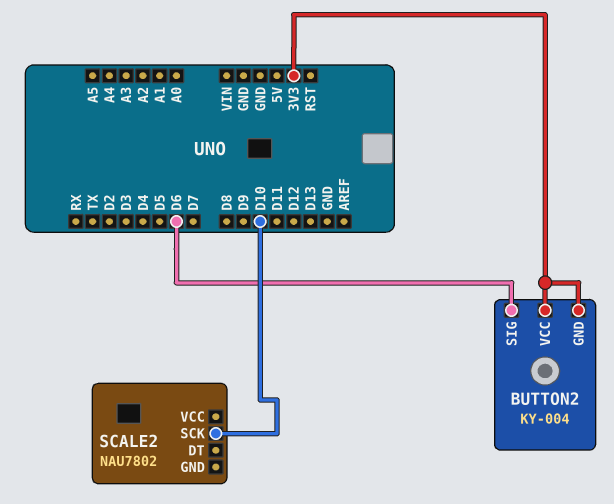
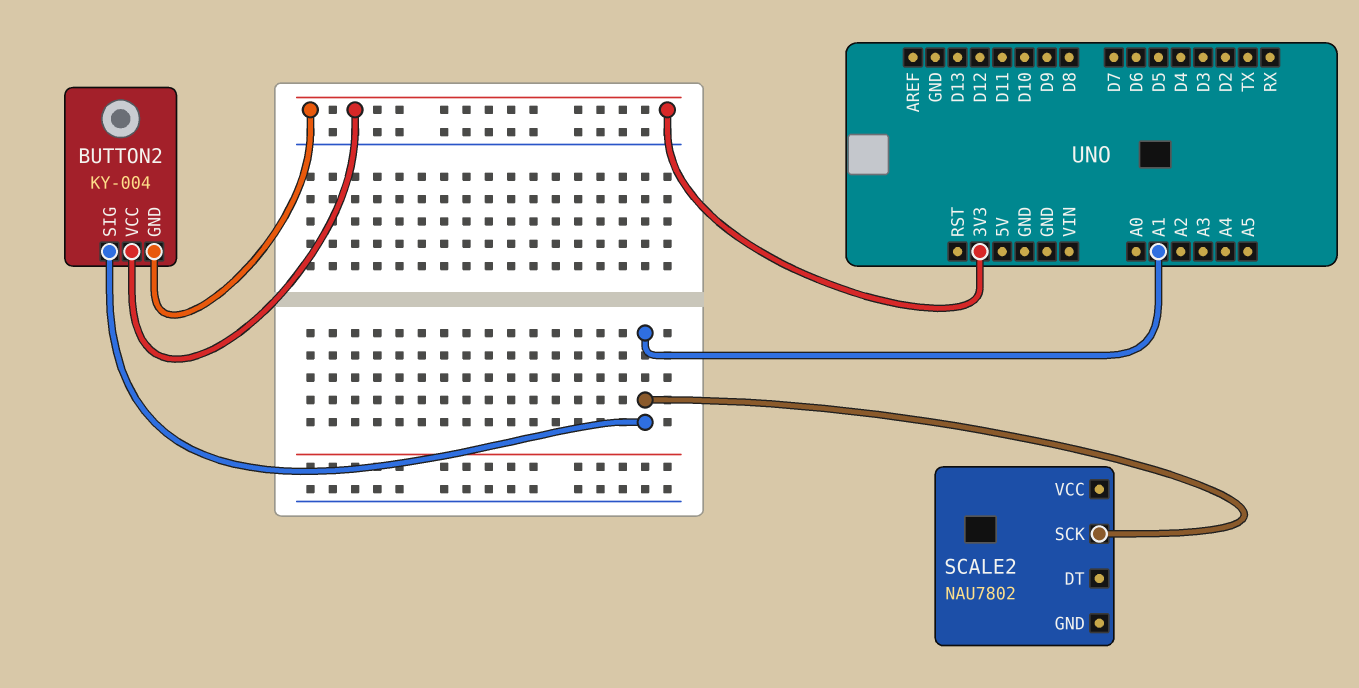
BUTTON2 pin SIG: D6 -> A1
SCALE2 pin SCK: D10 -> A1

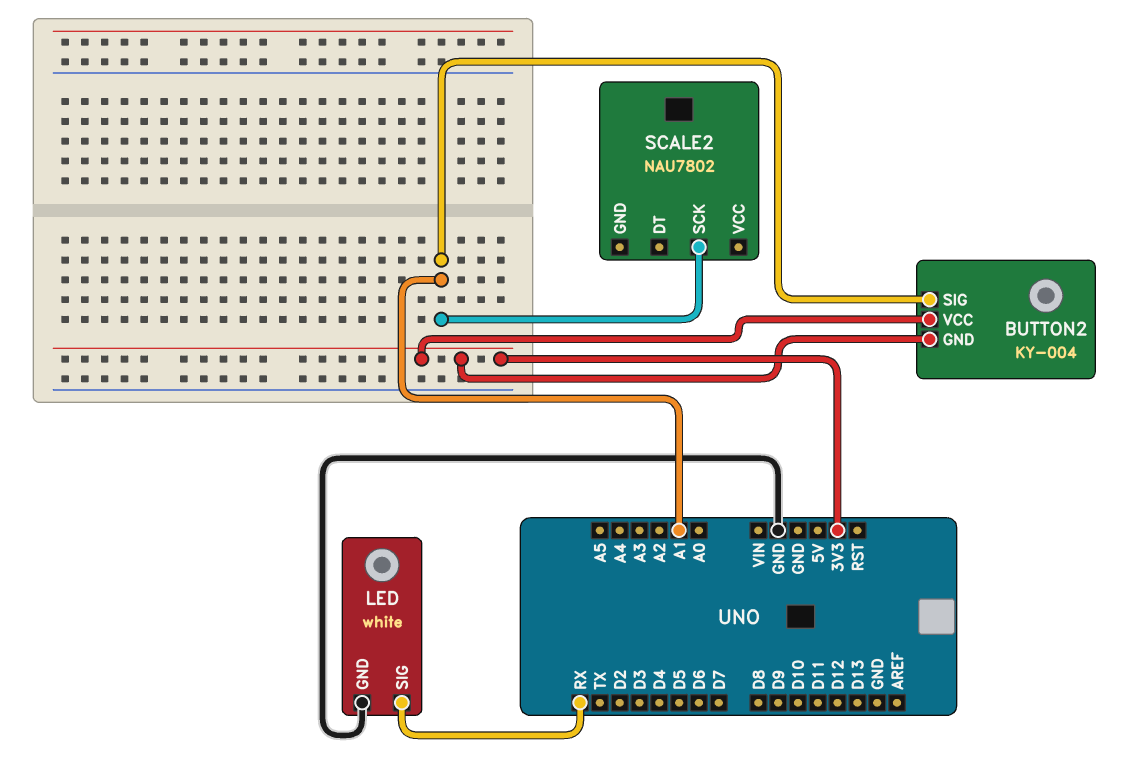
LED: none -> white
LED pin GND: none -> GND
LED pin SIG: none -> RX

